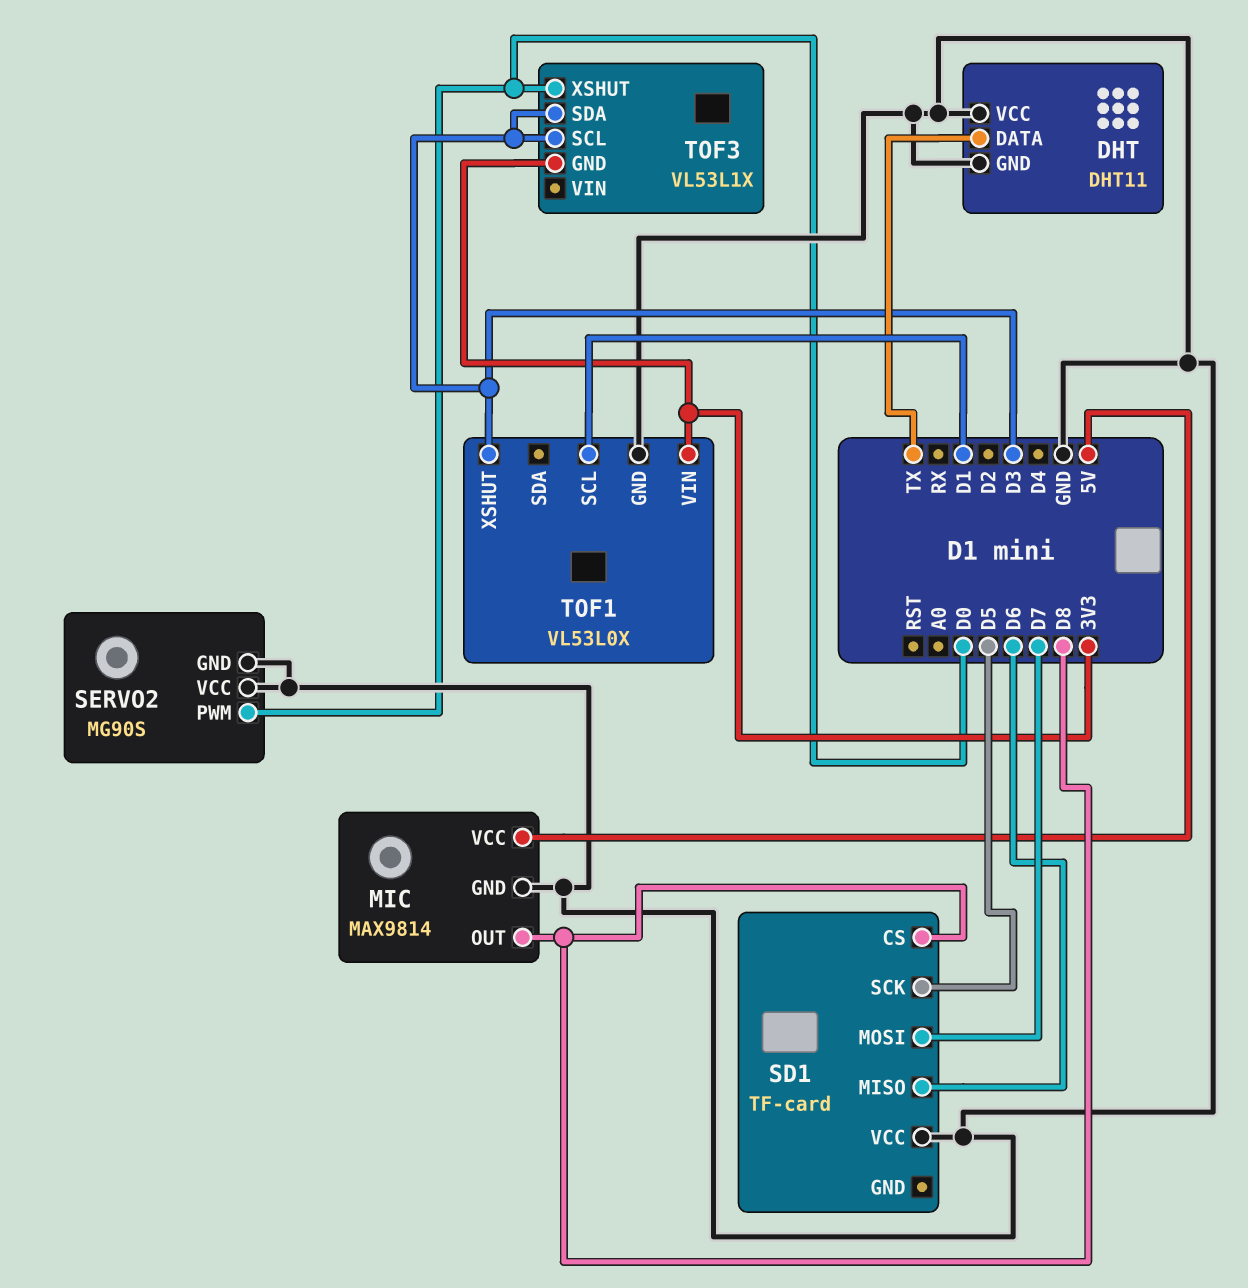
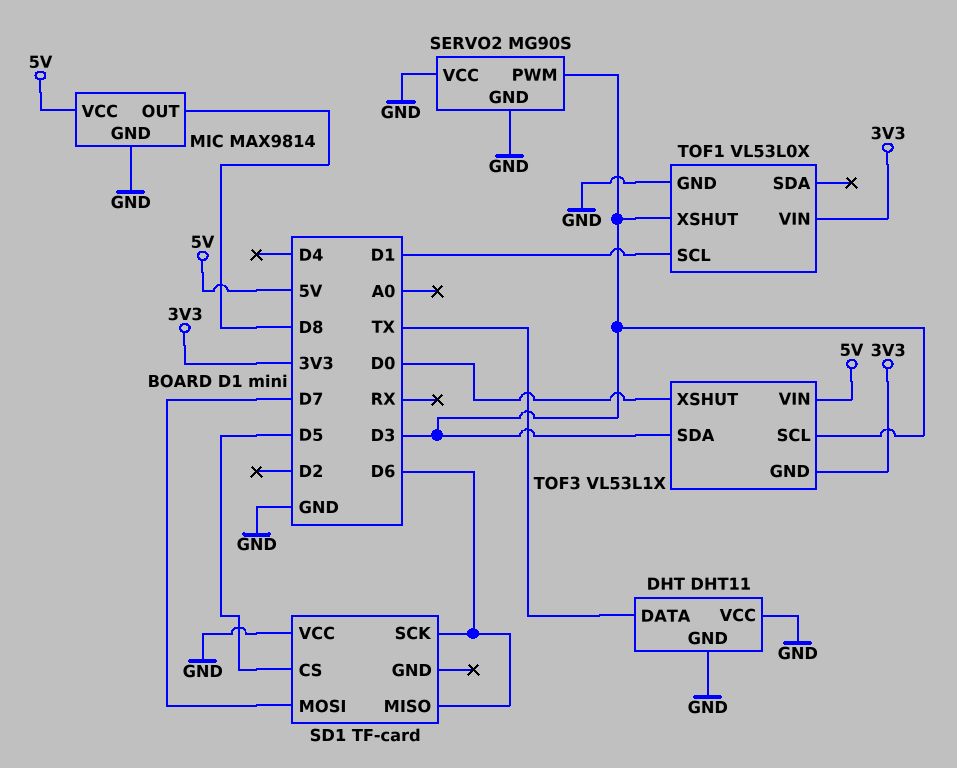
SD1 pin CS: D8 -> D5
SD1 pin SCK: D5 -> D6
SERVO2 pin PWM: D0 -> D3
TOF3 pin VIN: none -> 5V

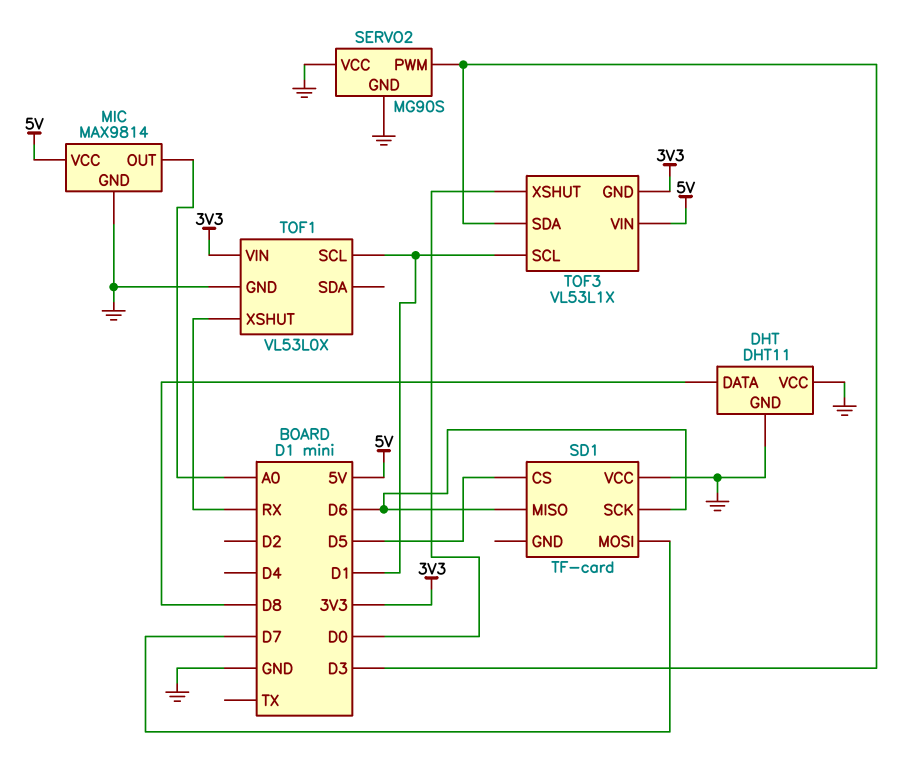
DHT pin DATA: TX -> D8
MIC pin OUT: D8 -> A0
TOF1 pin XSHUT: D3 -> RX
TOF3 pin SCL: D3 -> D1

